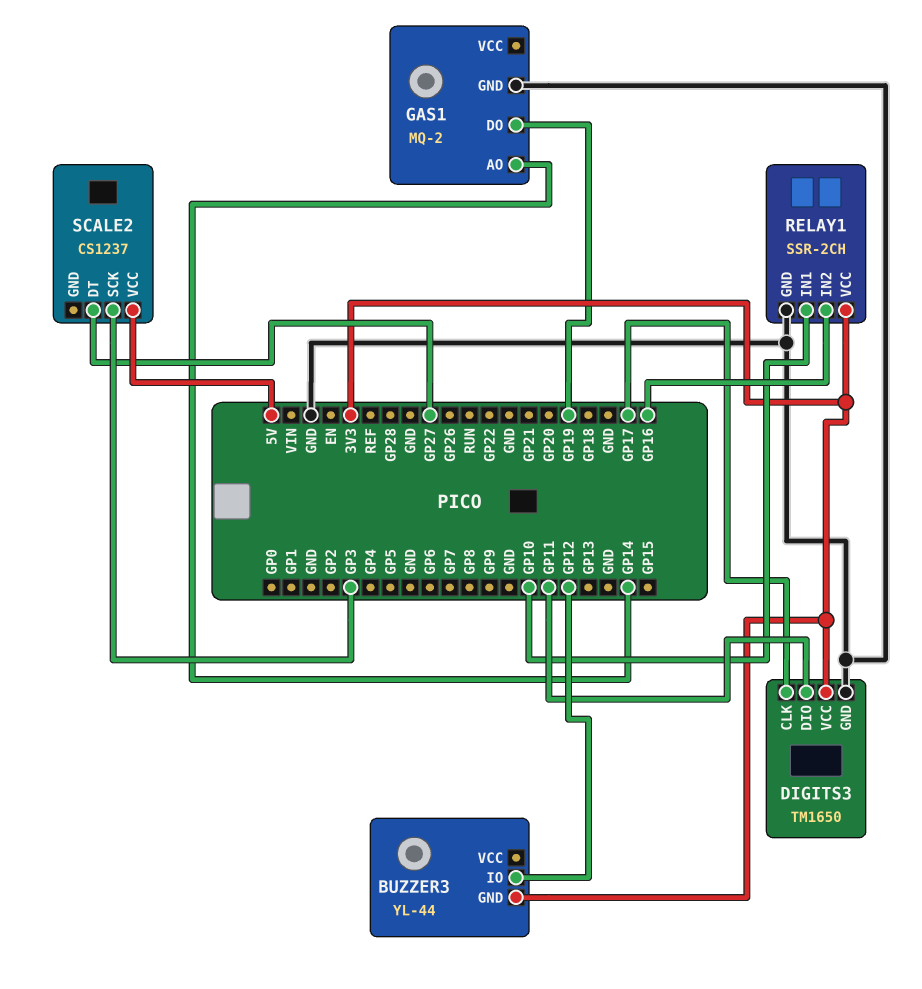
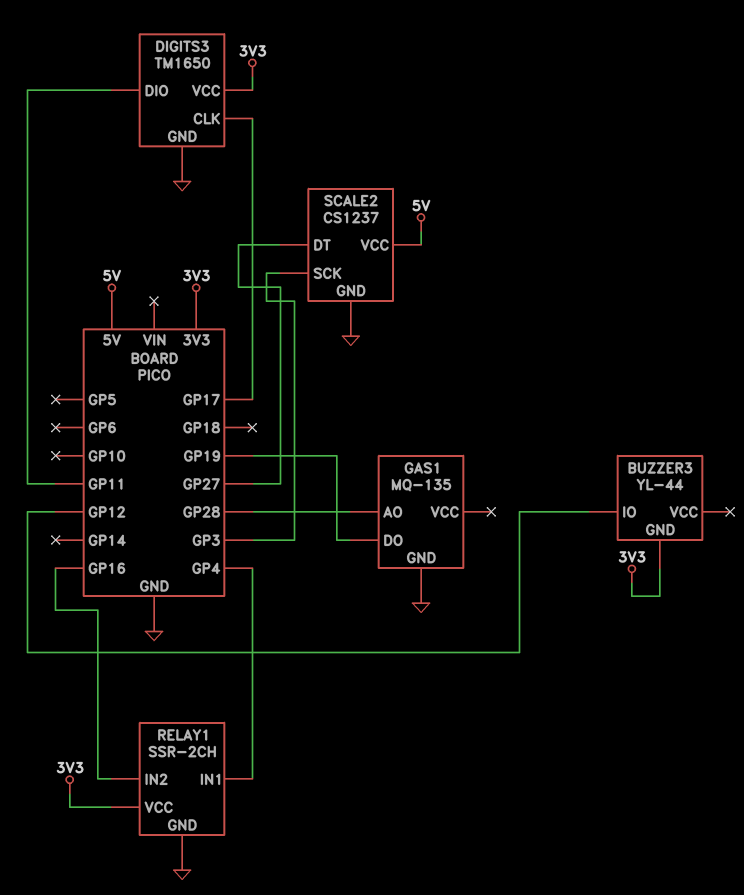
GAS1: MQ-2 -> MQ-135
GAS1 pin AO: GP14 -> GP28
RELAY1 pin IN1: GP10 -> GP4
SCALE2 pin GND: none -> GND

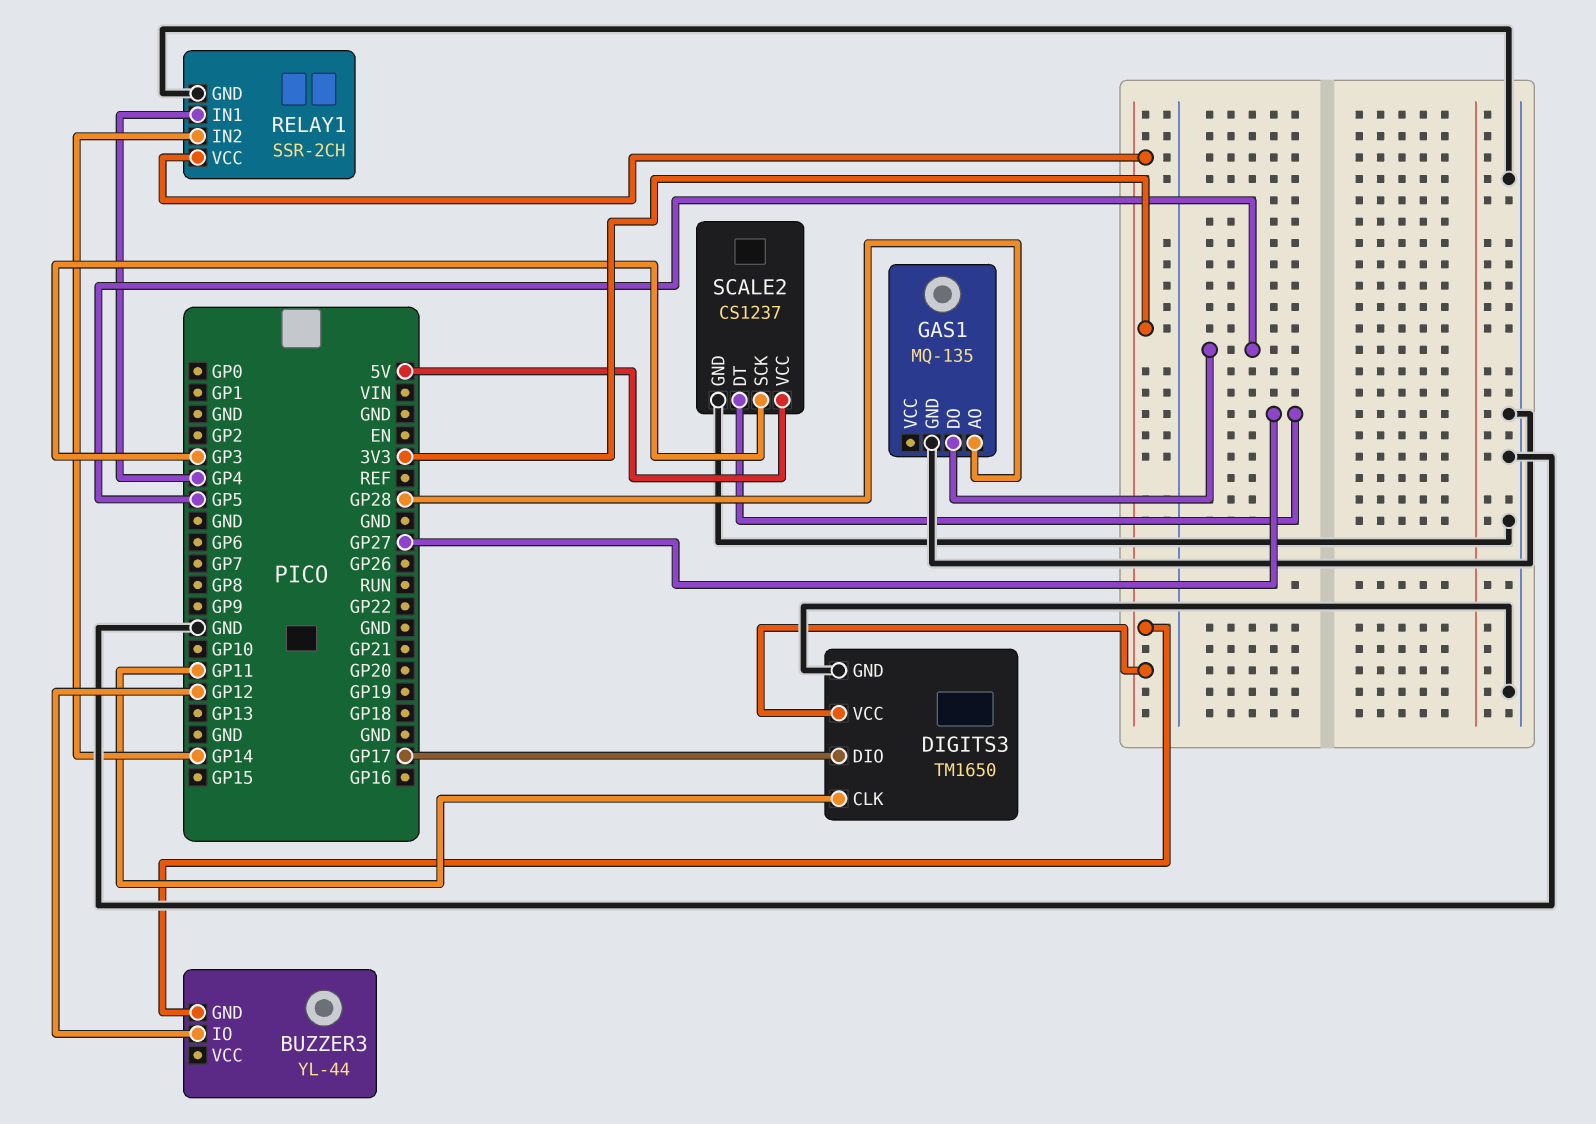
DIGITS3 pin CLK: GP17 -> GP11
DIGITS3 pin DIO: GP11 -> GP17
GAS1 pin DO: GP19 -> GP5
RELAY1 pin IN2: GP16 -> GP14

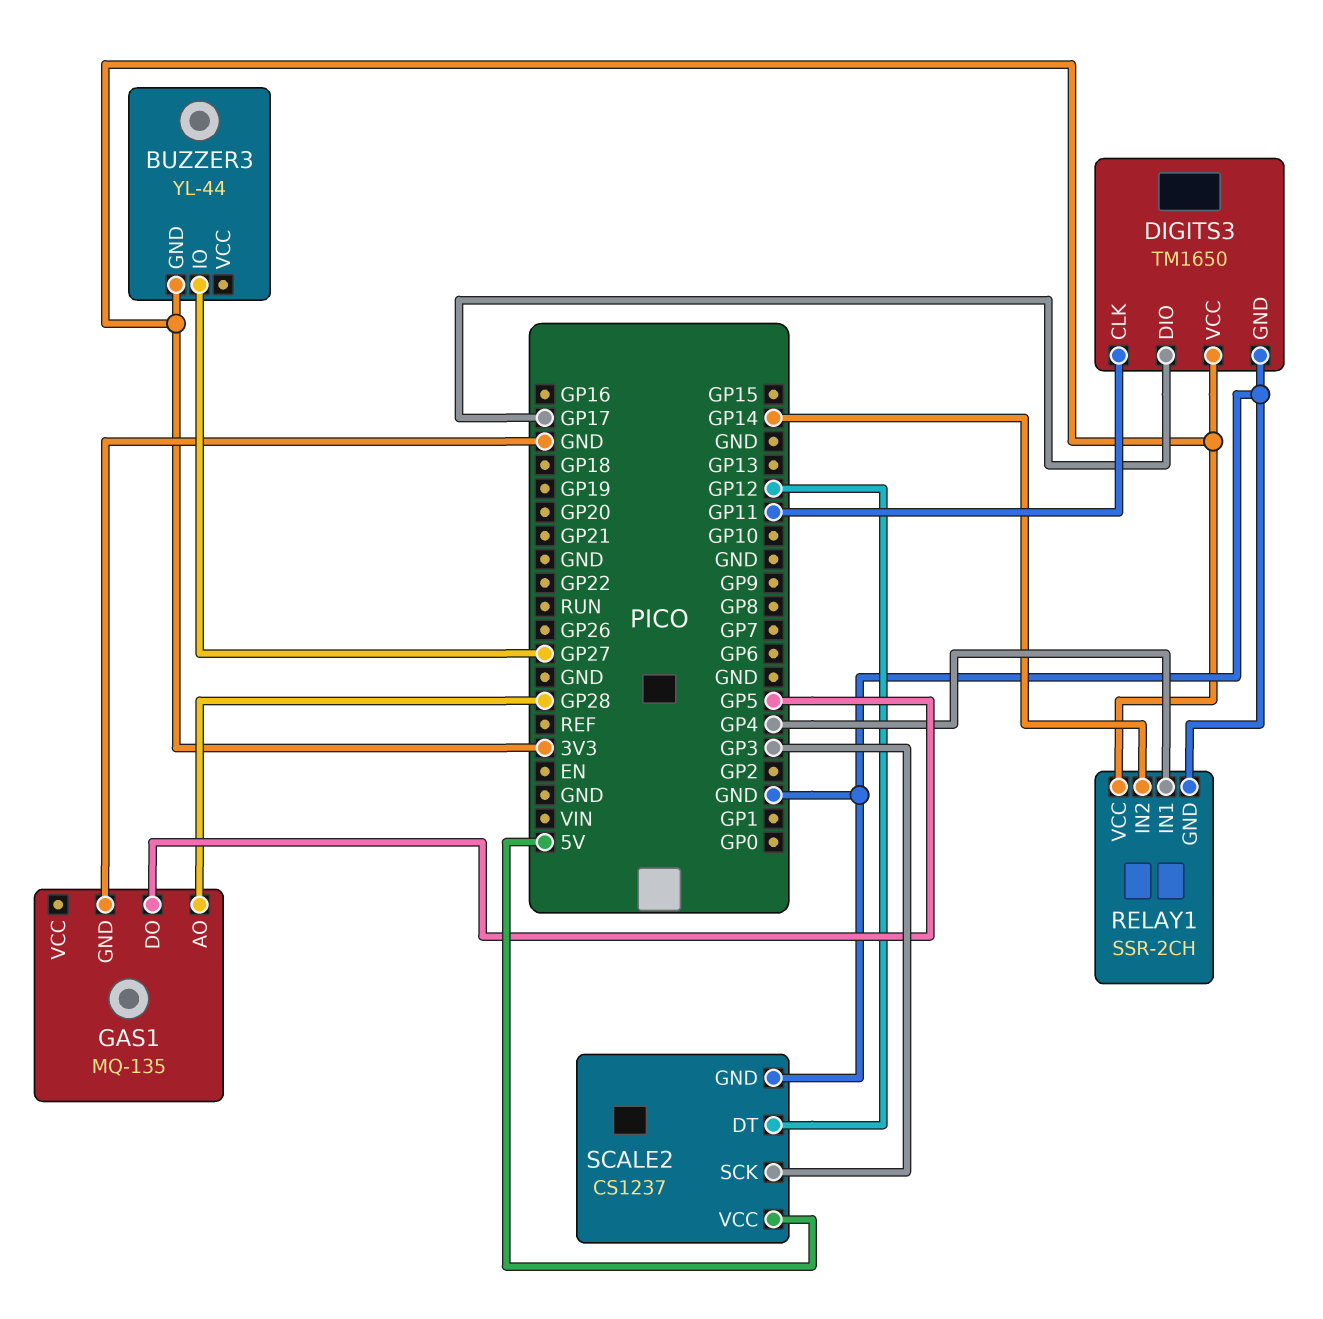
BUZZER3 pin IO: GP12 -> GP27
SCALE2 pin DT: GP27 -> GP12

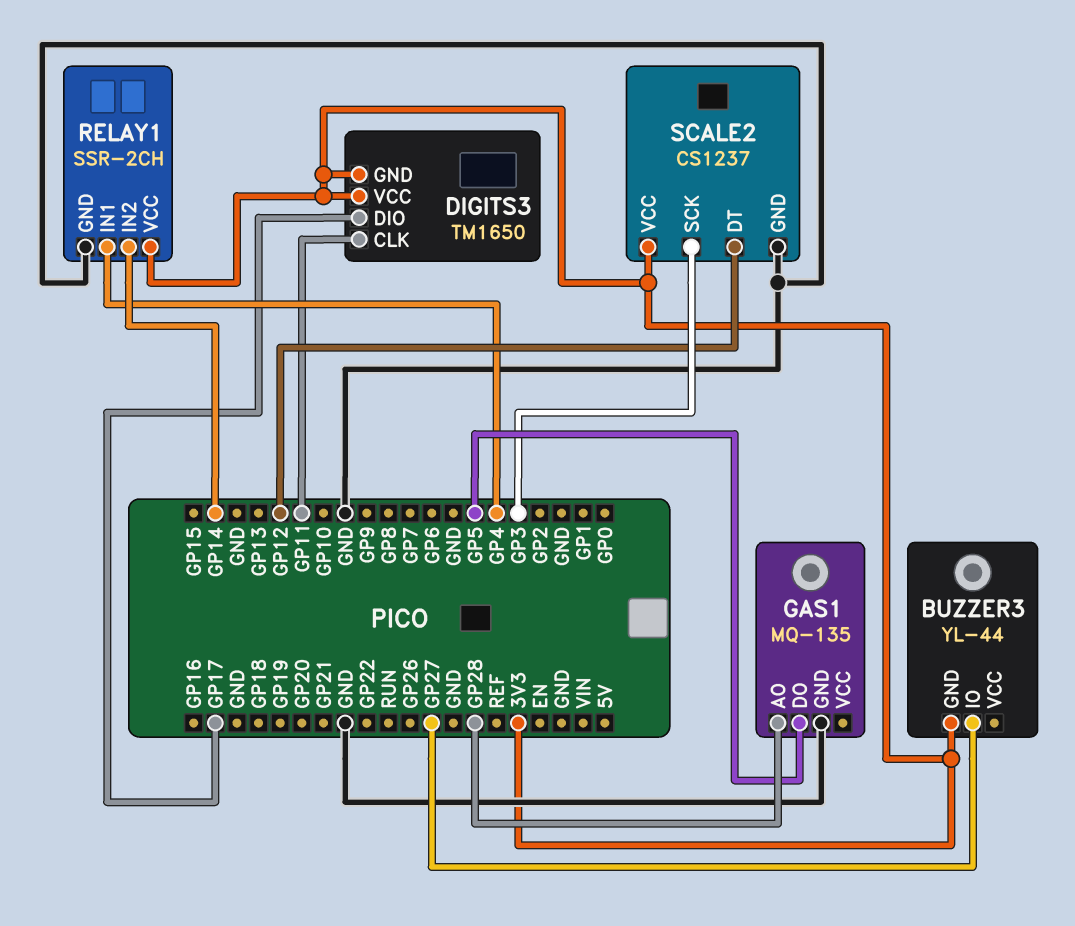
DIGITS3 pin GND: GND -> 3V3
SCALE2 pin VCC: 5V -> 3V3

